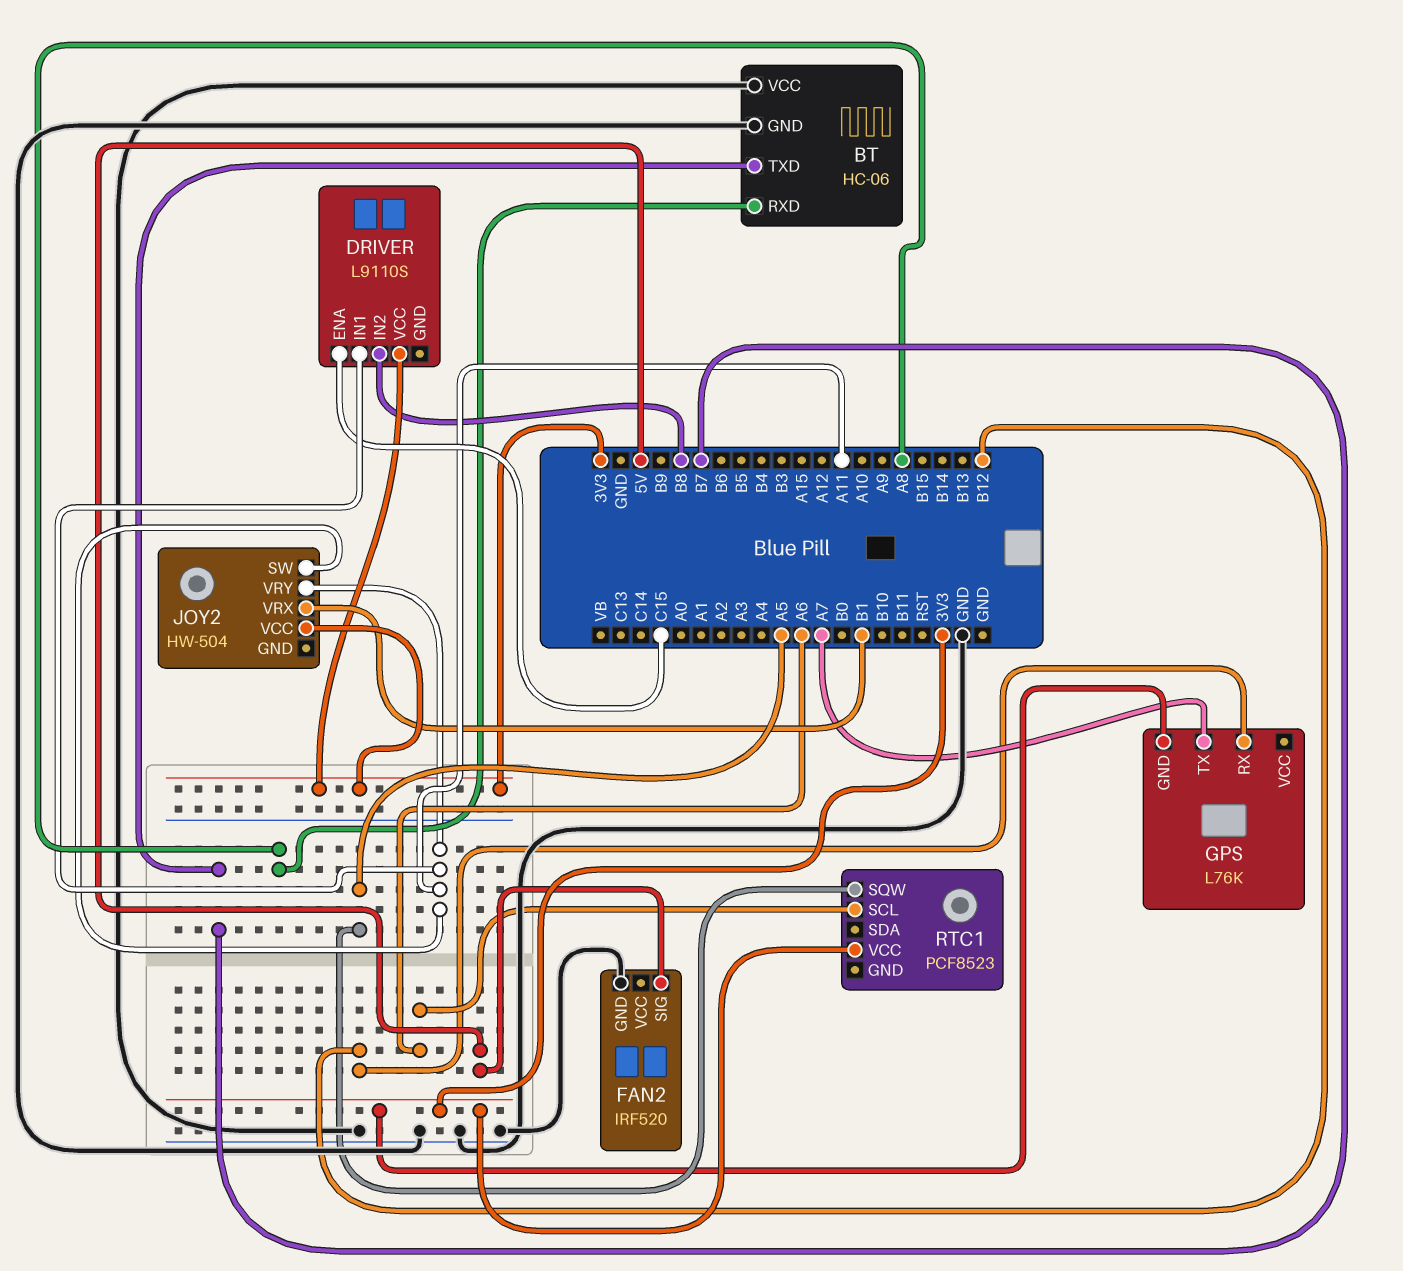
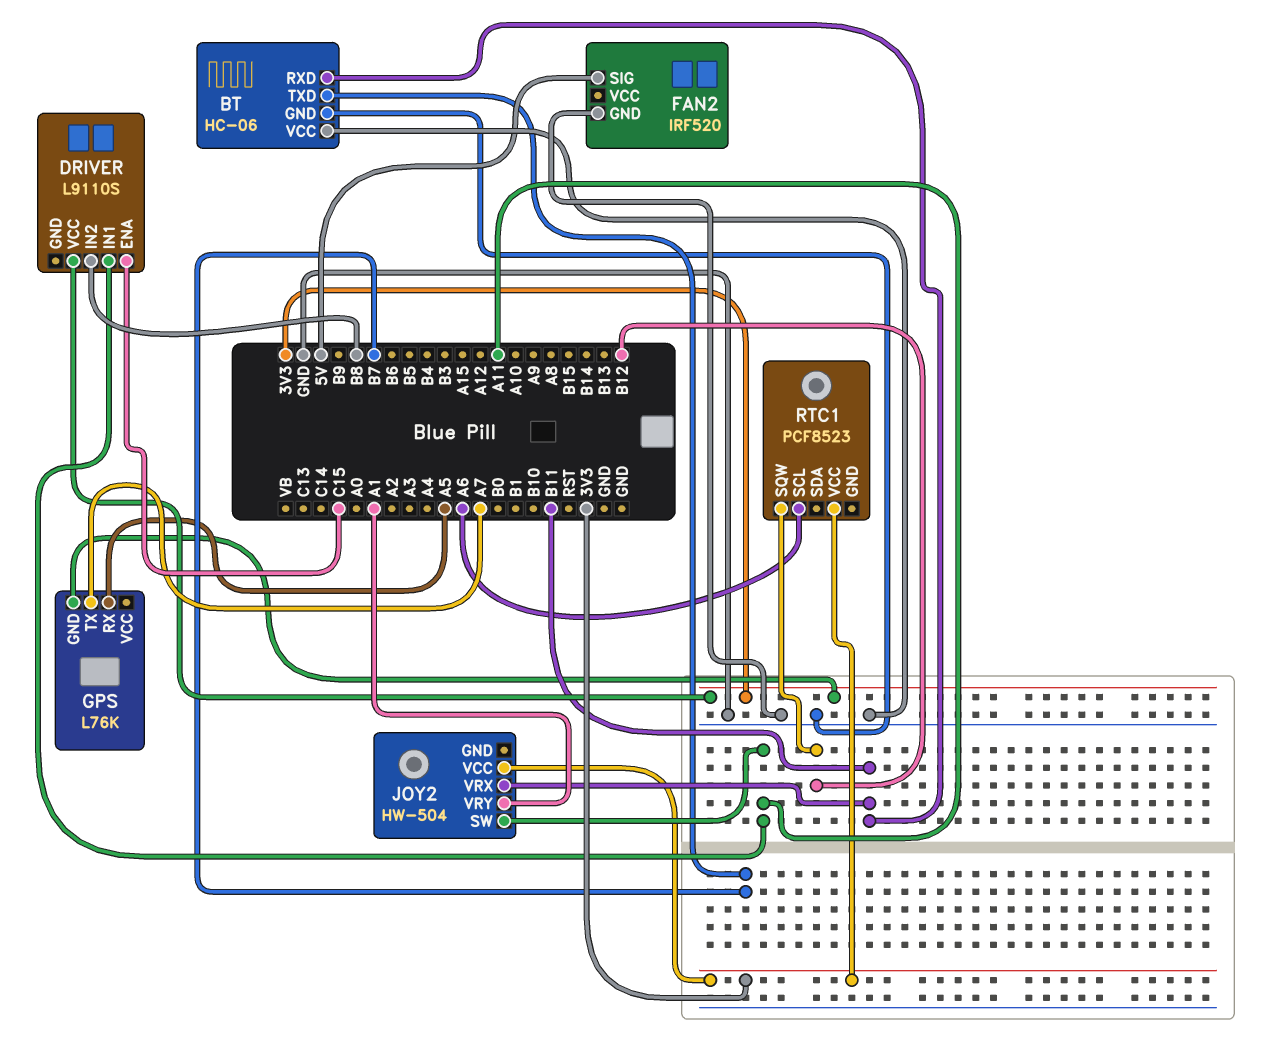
BT pin RXD: A8 -> B11
GPS pin RX: B12 -> A5
JOY2 pin VRX: B1 -> B11
JOY2 pin VRY: A11 -> A1
RTC1 pin SQW: A5 -> B12

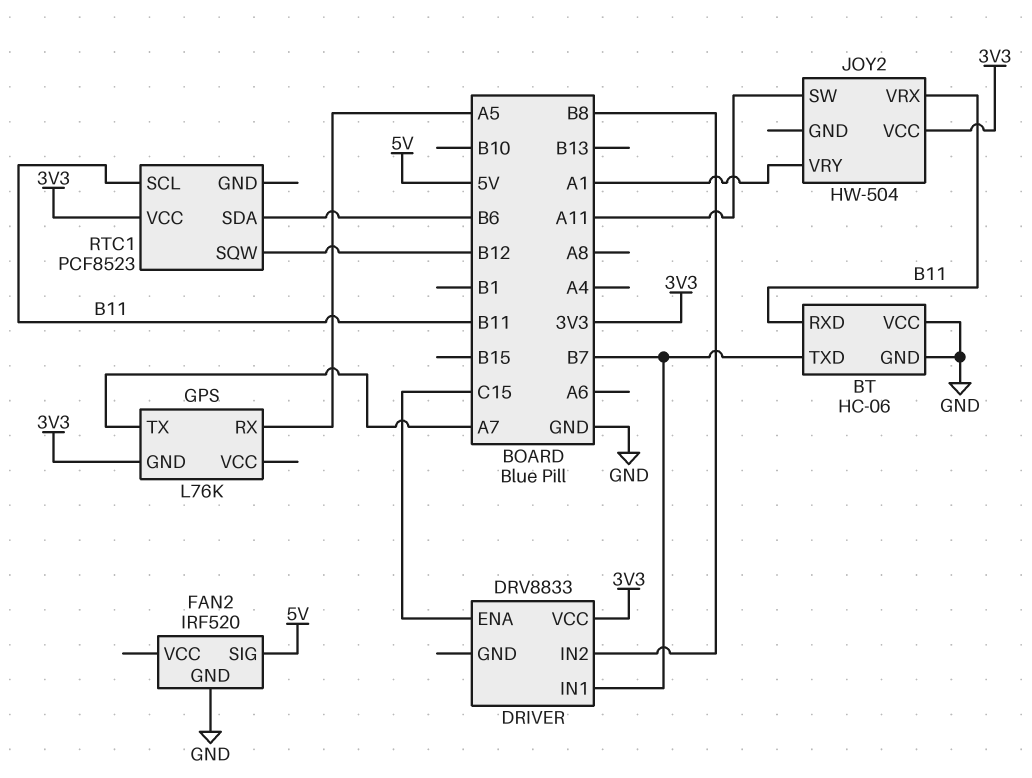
DRIVER: L9110S -> DRV8833
DRIVER pin IN1: A11 -> B7
RTC1 pin SCL: A6 -> B11
RTC1 pin SDA: none -> B6

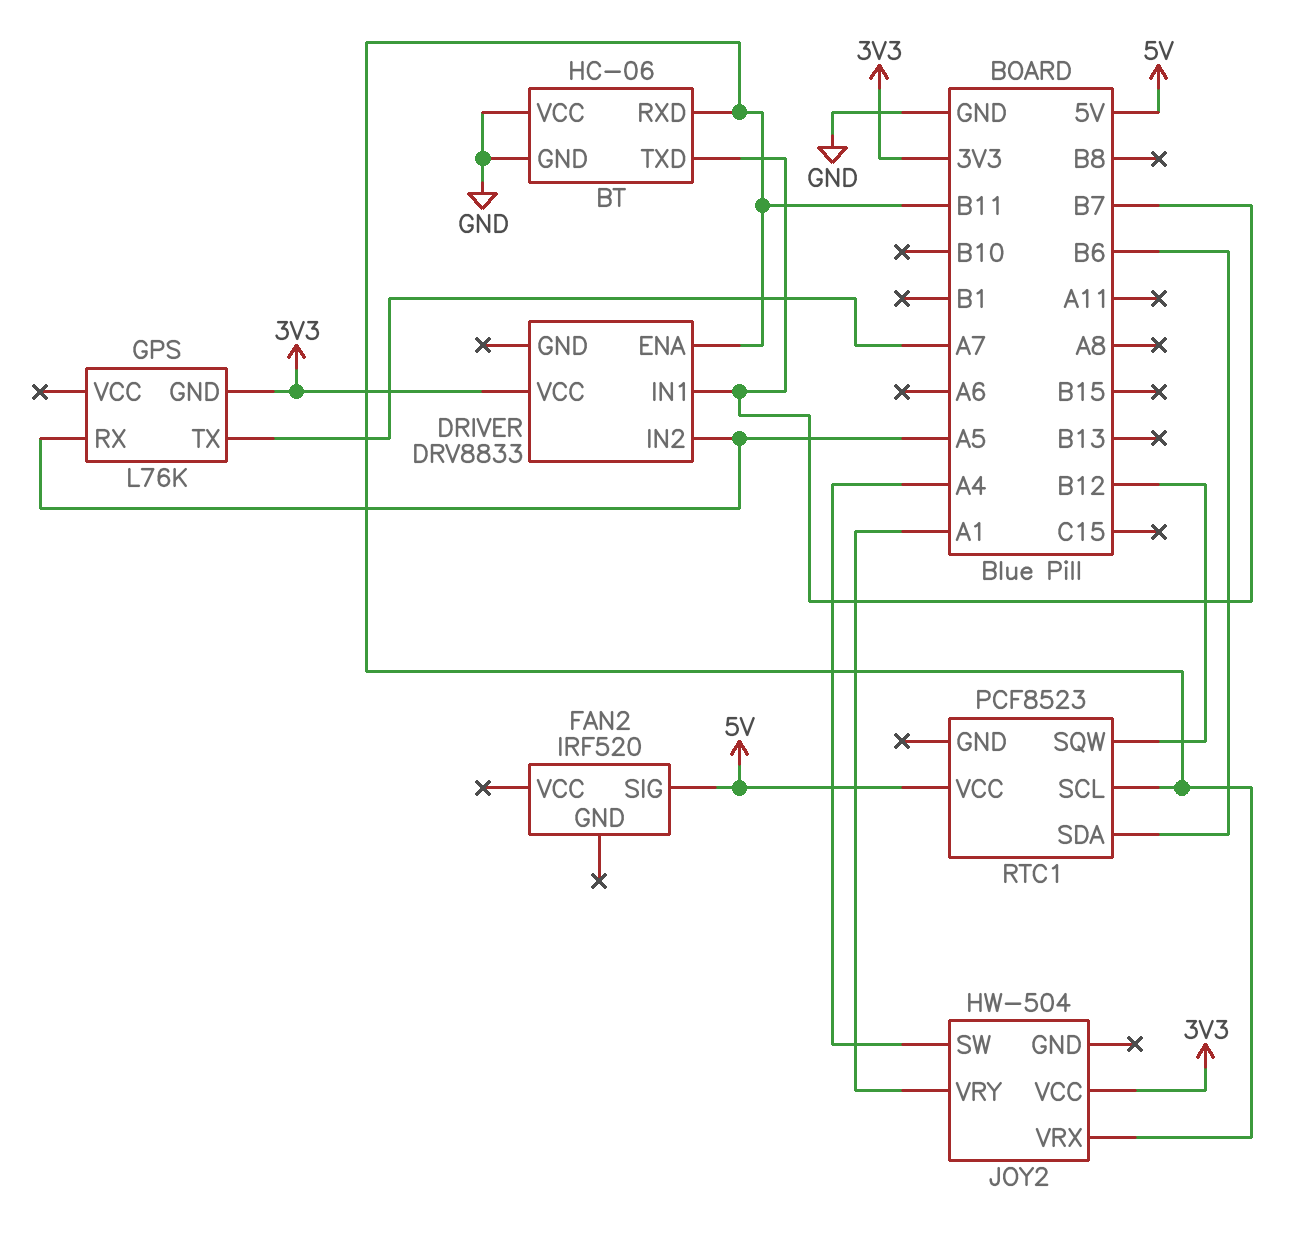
DRIVER pin ENA: C15 -> B11
DRIVER pin IN2: B8 -> A5
FAN2 pin GND: GND -> none
JOY2 pin SW: A11 -> A4
RTC1 pin VCC: 3V3 -> 5V

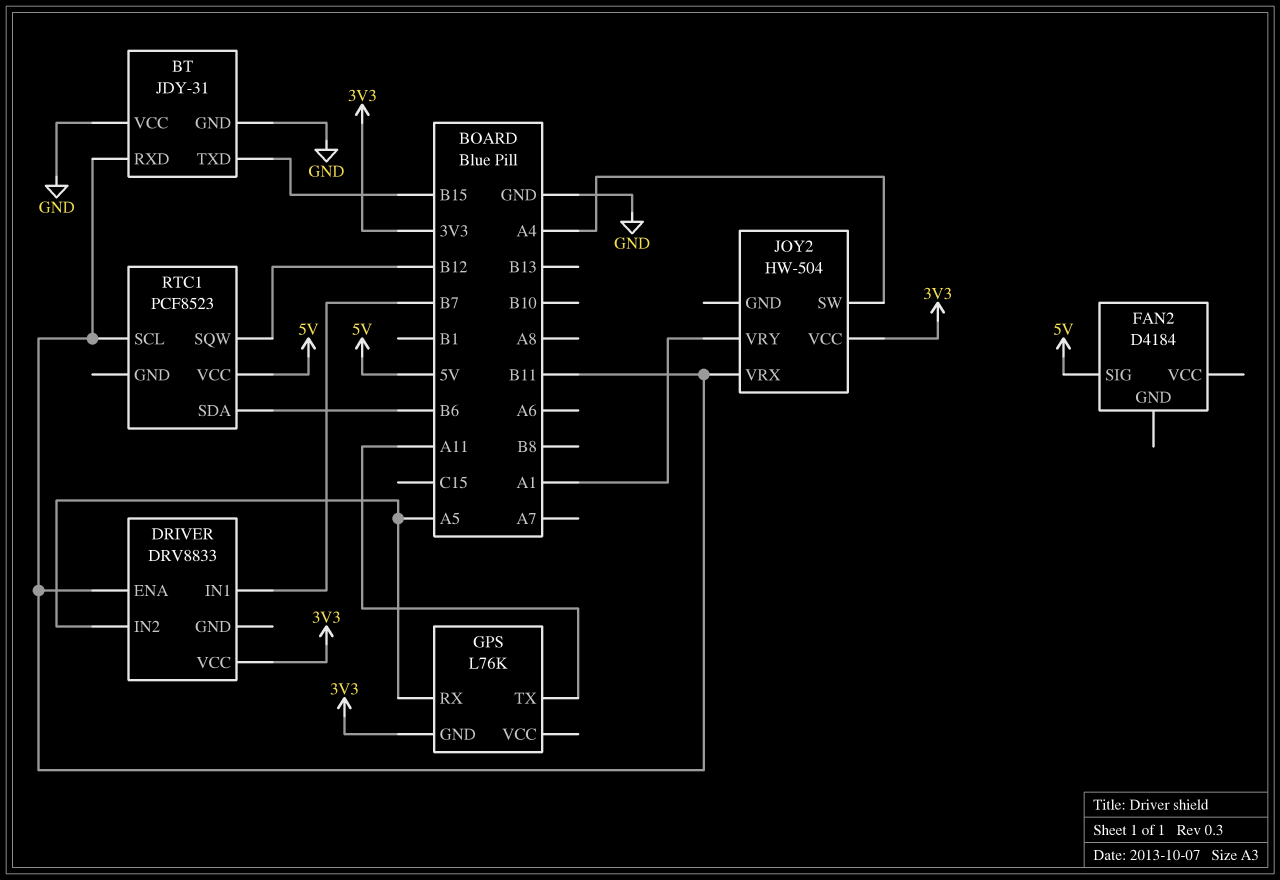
BT: HC-06 -> JDY-31
BT pin TXD: B7 -> B15
FAN2: IRF520 -> D4184
GPS pin TX: A7 -> A11

